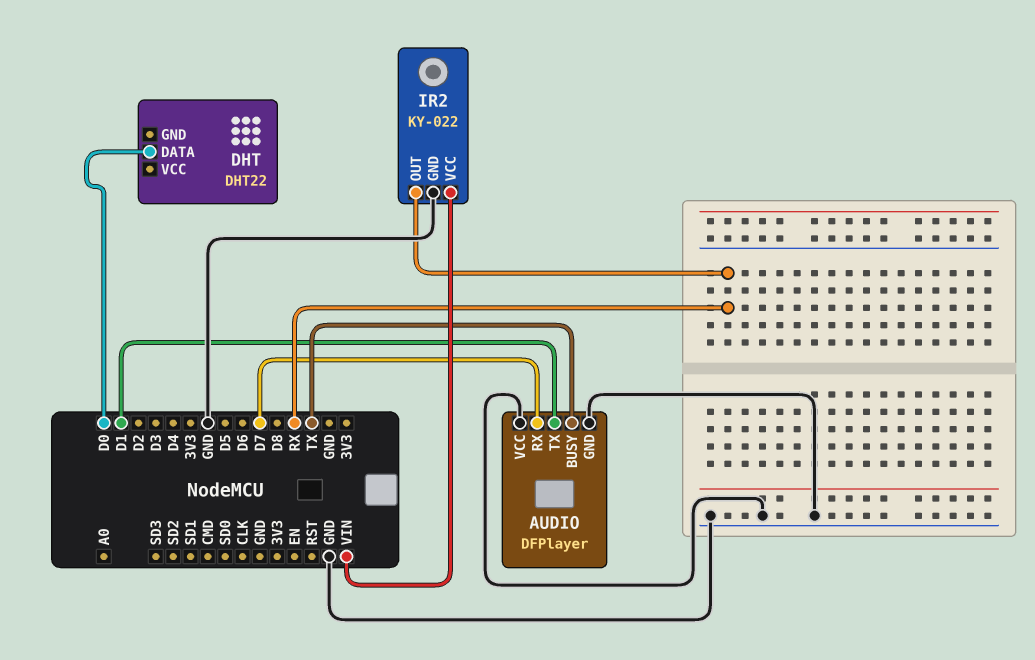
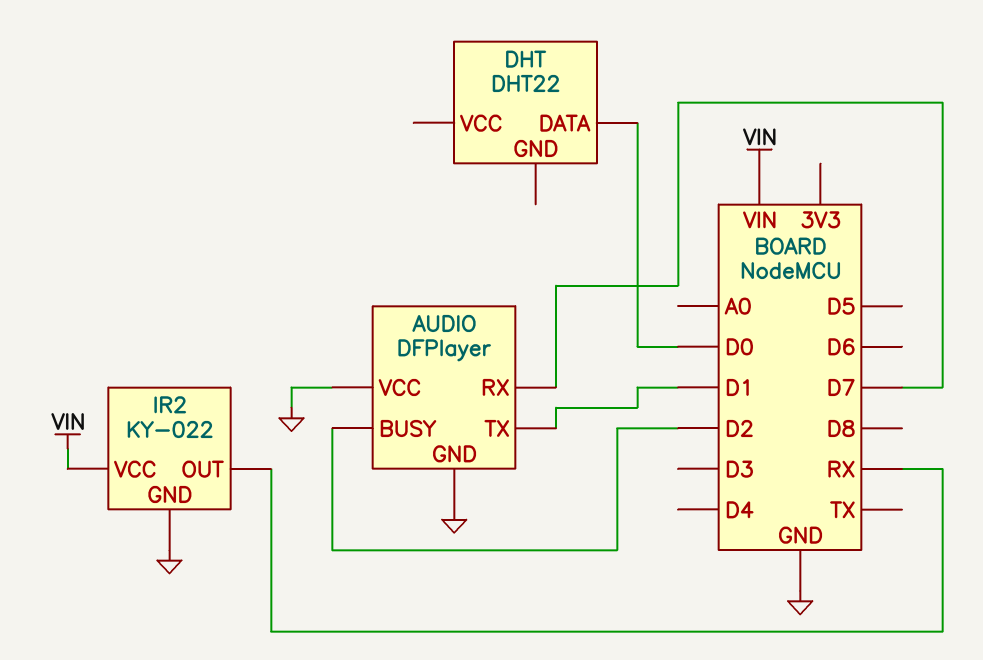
AUDIO pin BUSY: TX -> D2

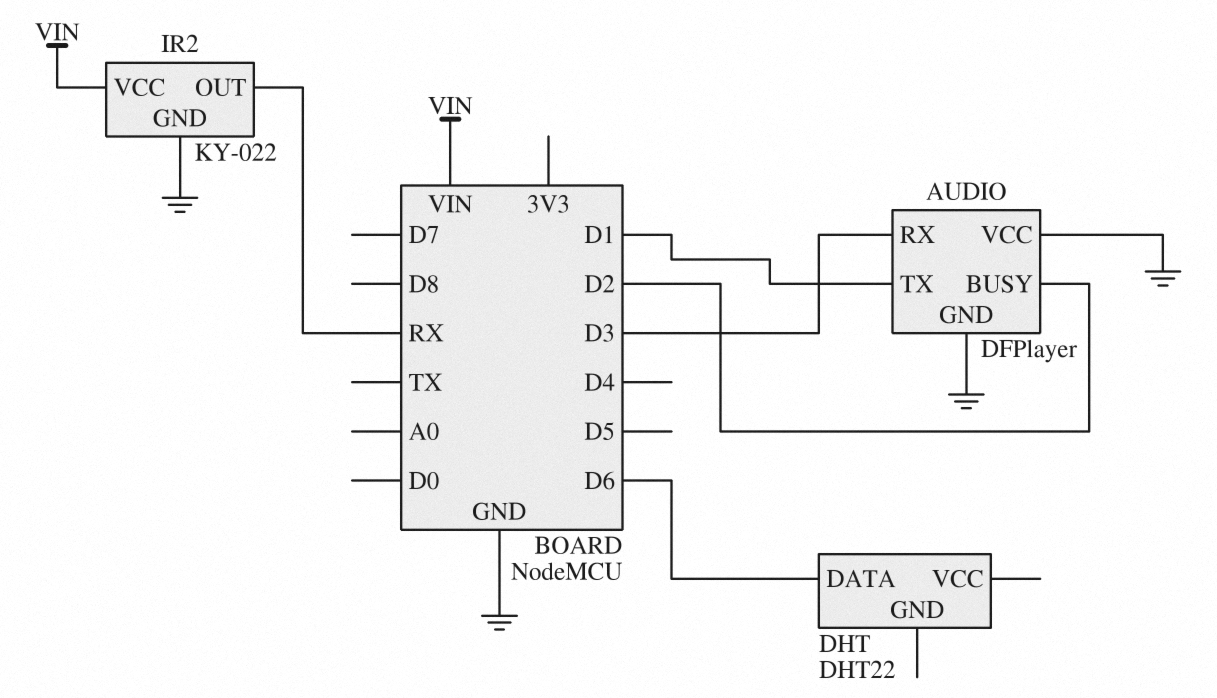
AUDIO pin RX: D7 -> D3
DHT pin DATA: D0 -> D6

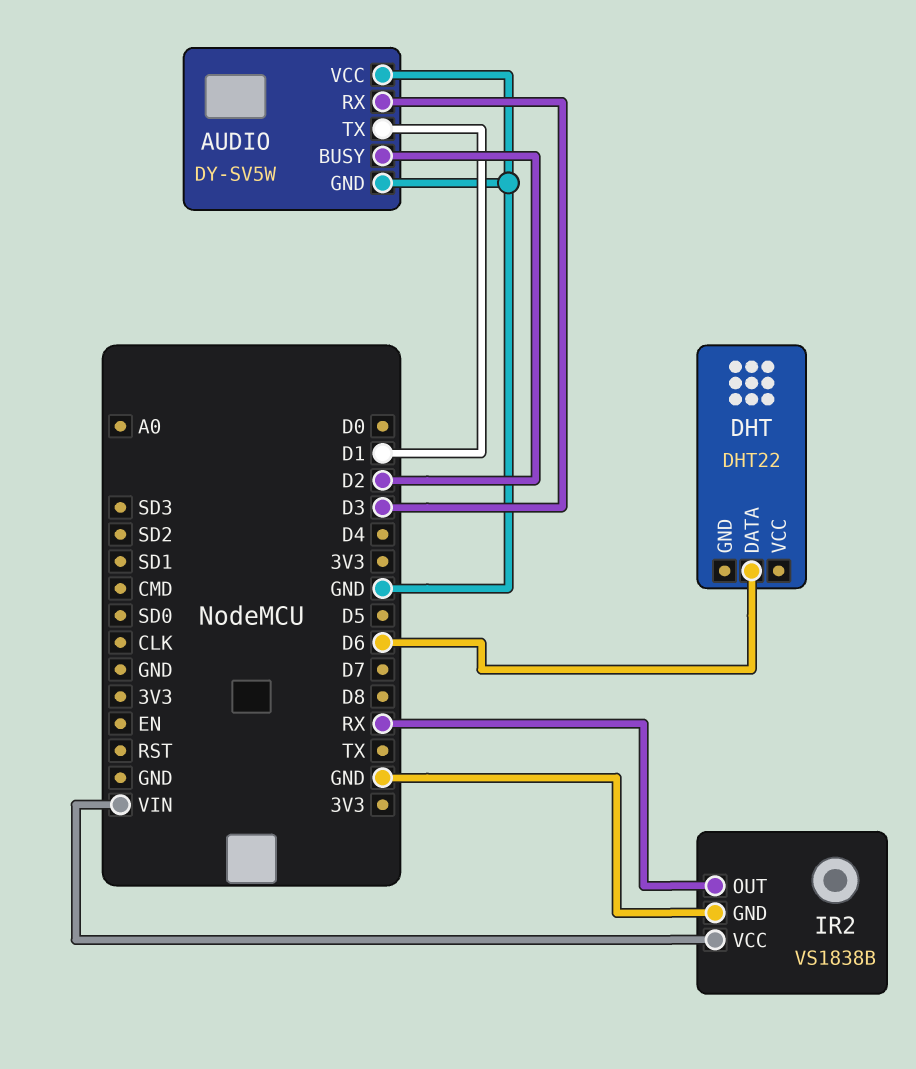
AUDIO: DFPlayer -> DY-SV5W
IR2: KY-022 -> VS1838B

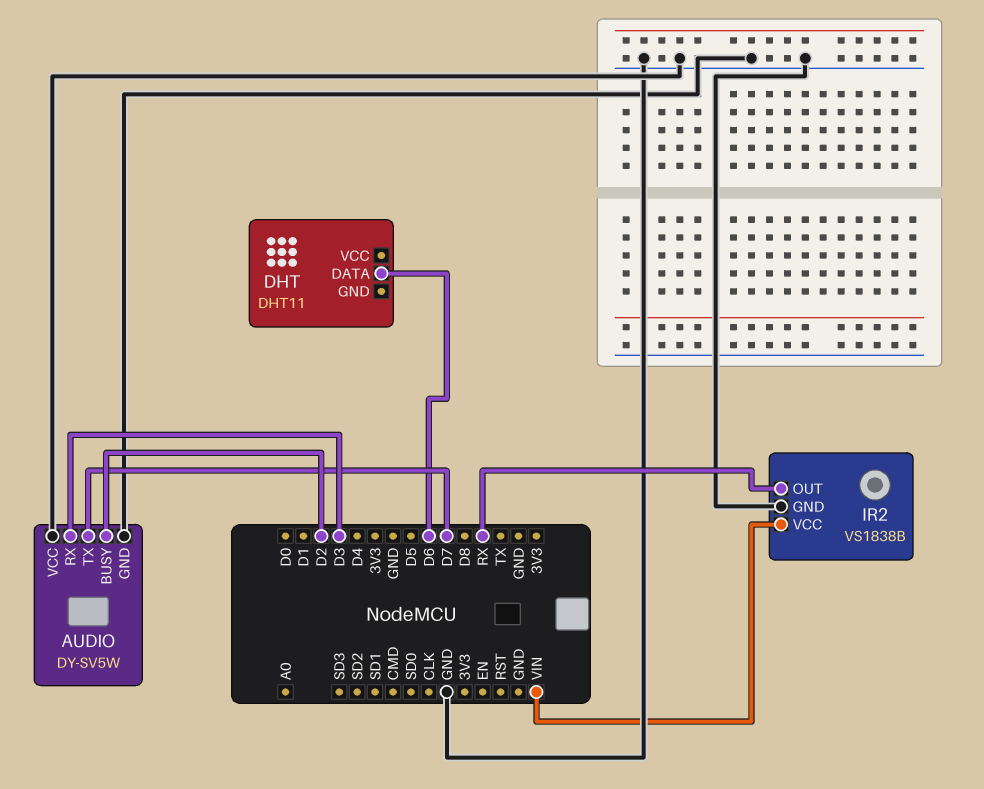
AUDIO pin TX: D1 -> D7
DHT: DHT22 -> DHT11

